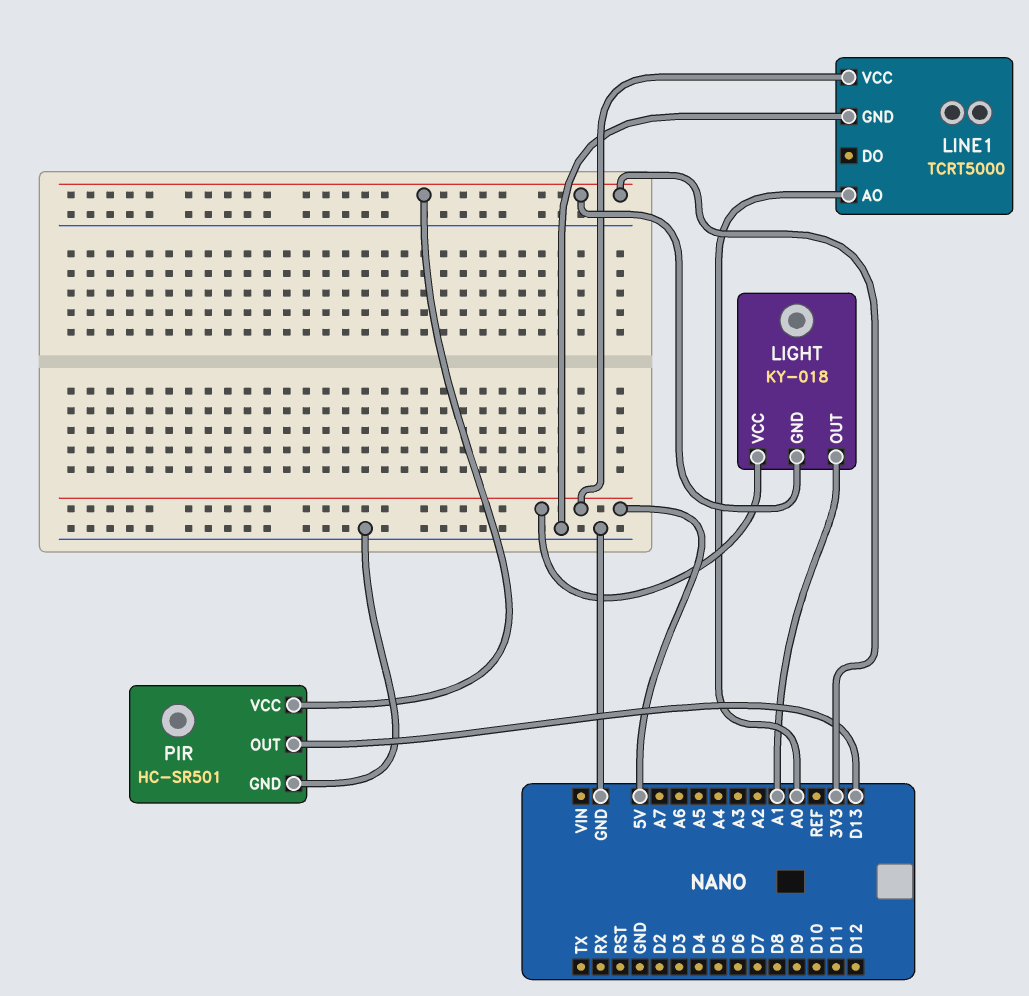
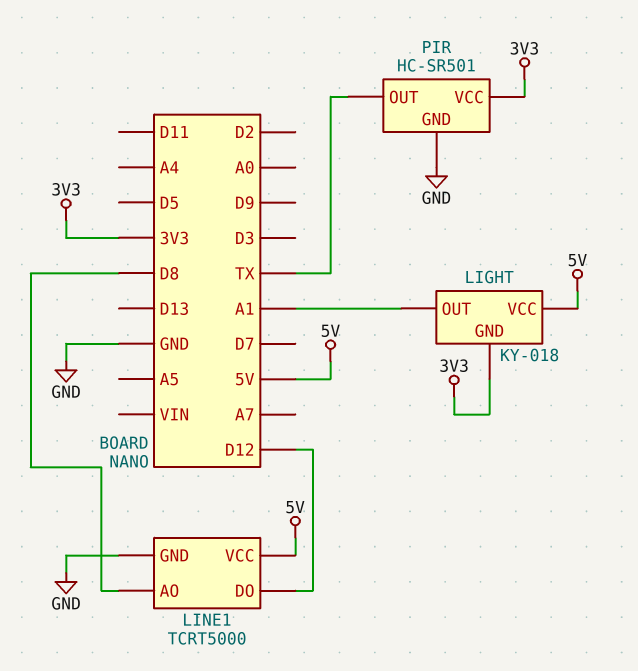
LINE1 pin AO: A0 -> D8
LINE1 pin DO: none -> D12
PIR pin OUT: D13 -> TX

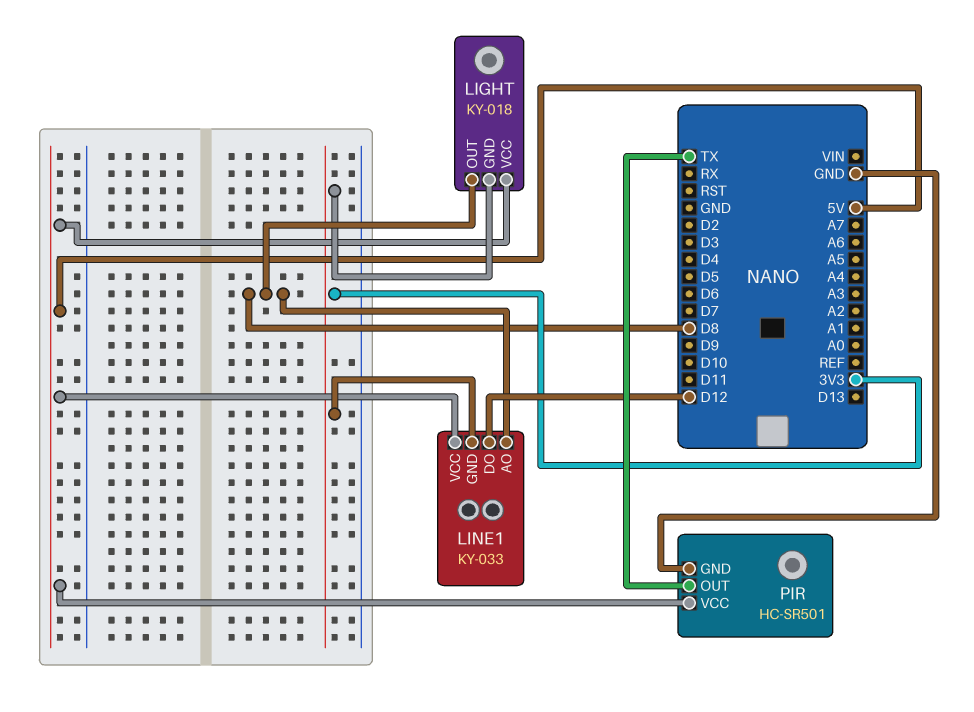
LIGHT pin OUT: A1 -> D8
LINE1: TCRT5000 -> KY-033
LINE1 pin GND: GND -> 3V3
PIR pin VCC: 3V3 -> 5V

